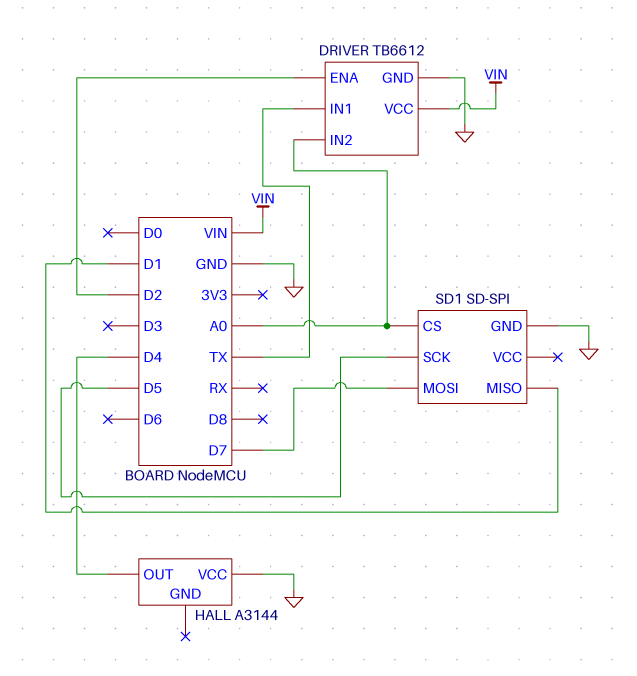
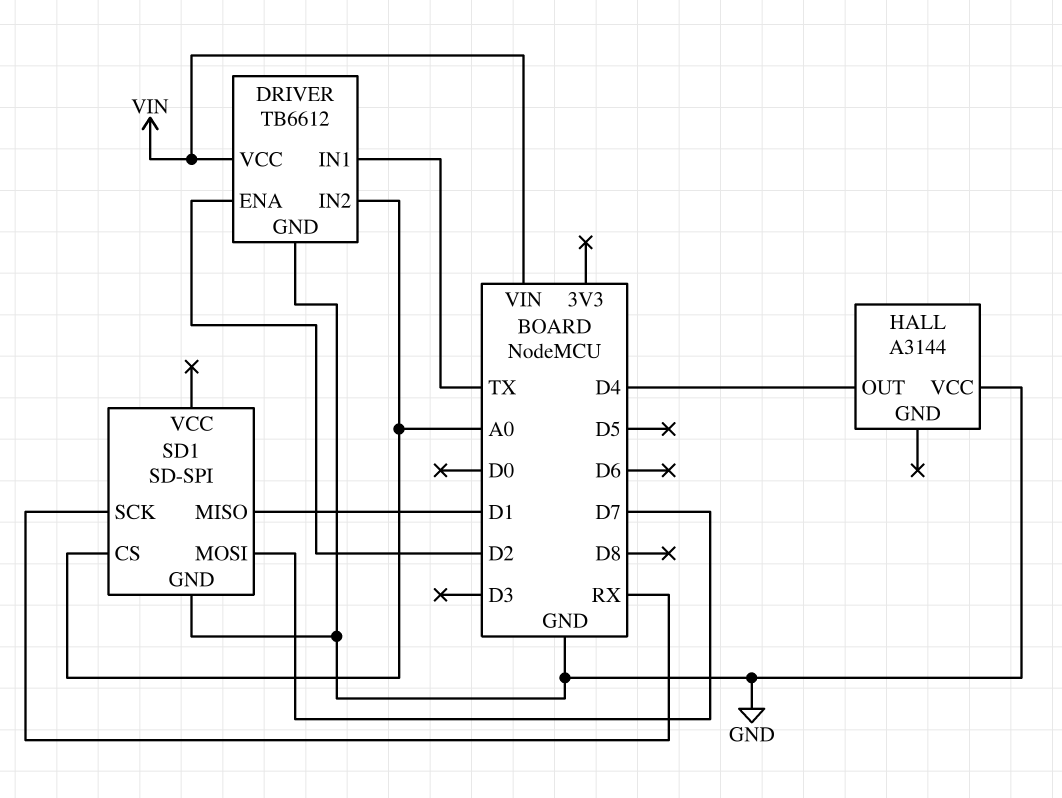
SD1 pin SCK: D5 -> RX

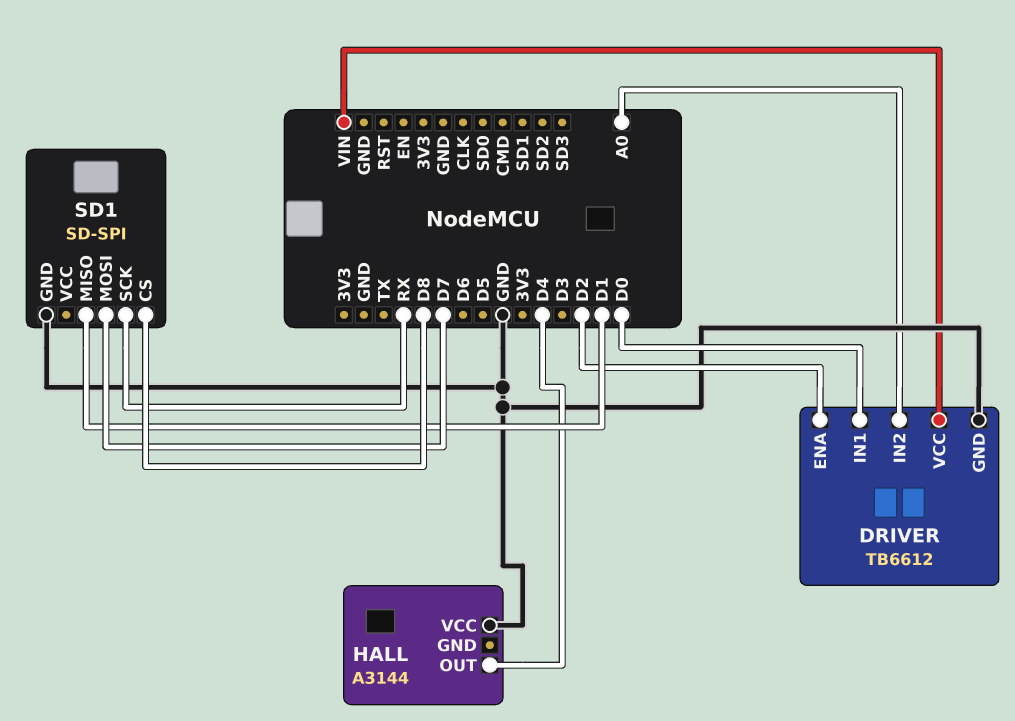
DRIVER pin IN1: TX -> D0
SD1 pin CS: A0 -> D8

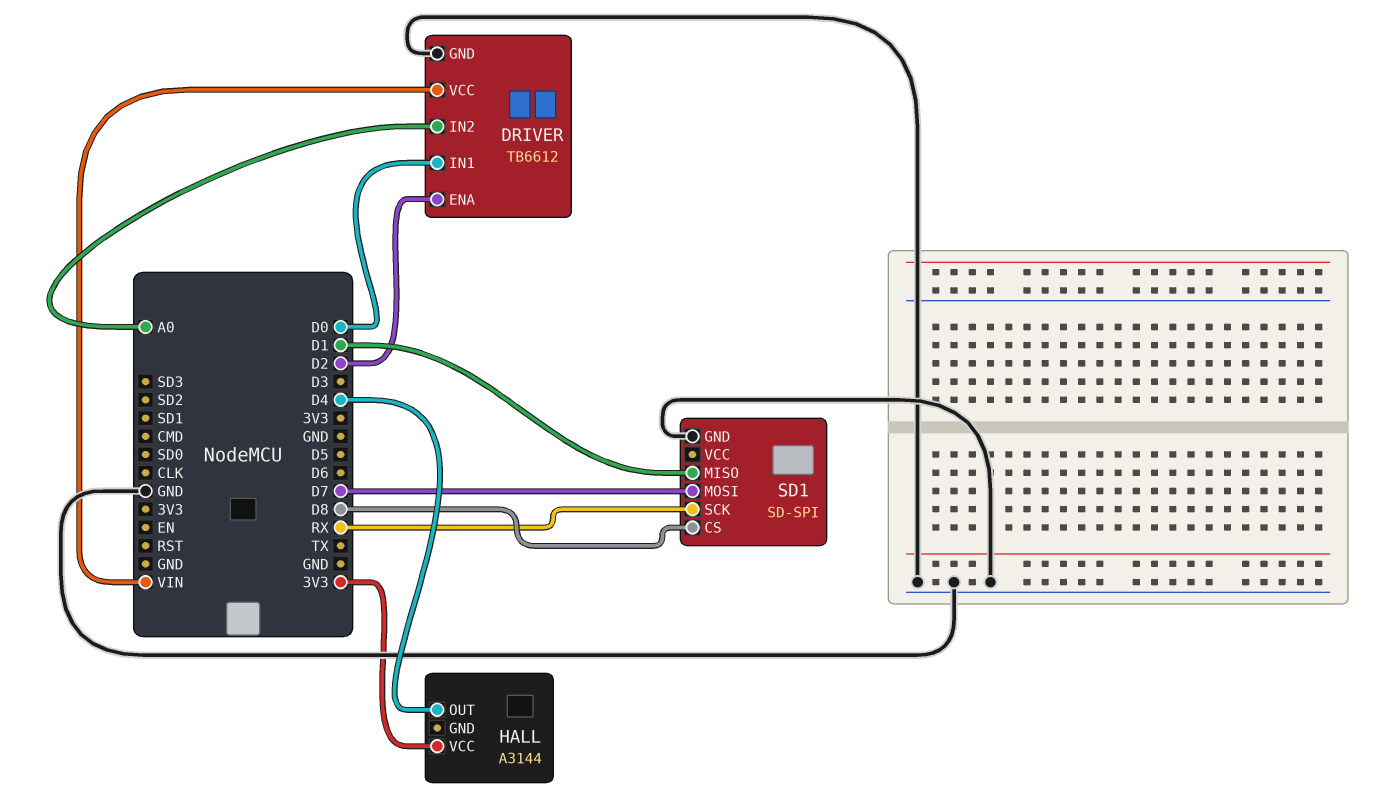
HALL pin VCC: GND -> 3V3

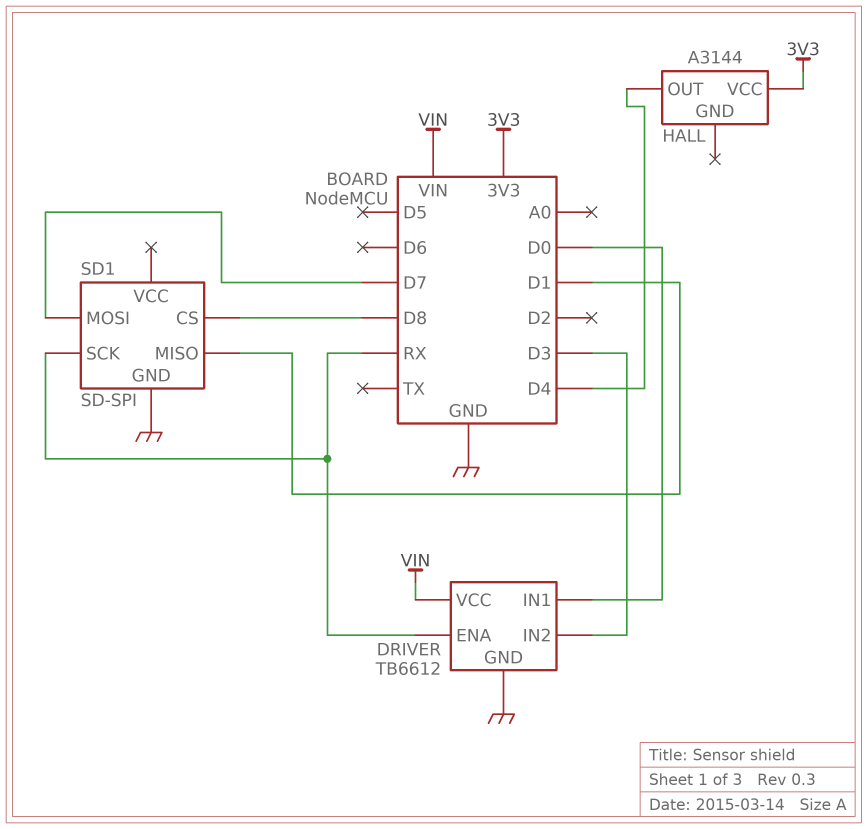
DRIVER pin ENA: D2 -> RX
DRIVER pin IN2: A0 -> D3

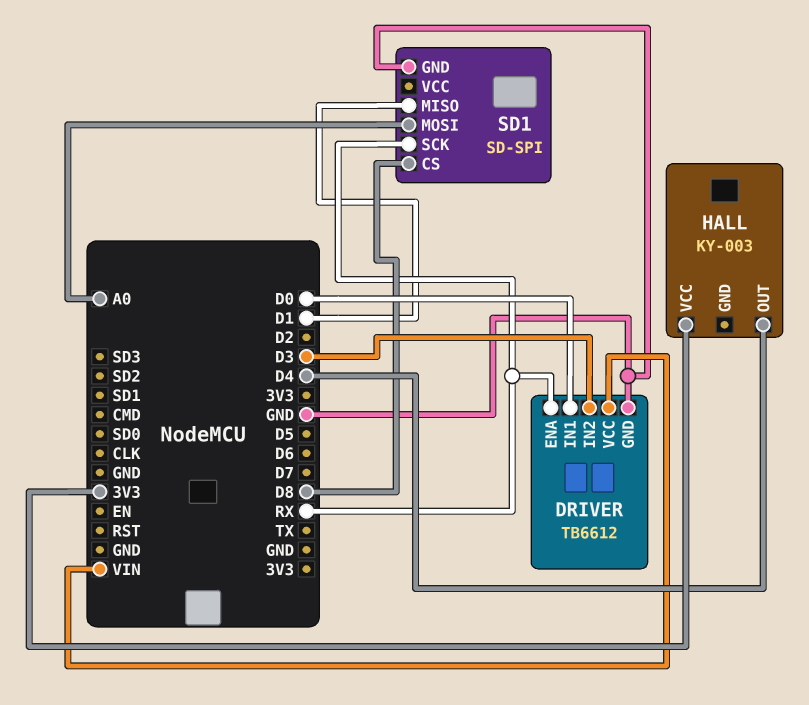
HALL: A3144 -> KY-003
SD1 pin MOSI: D7 -> A0

